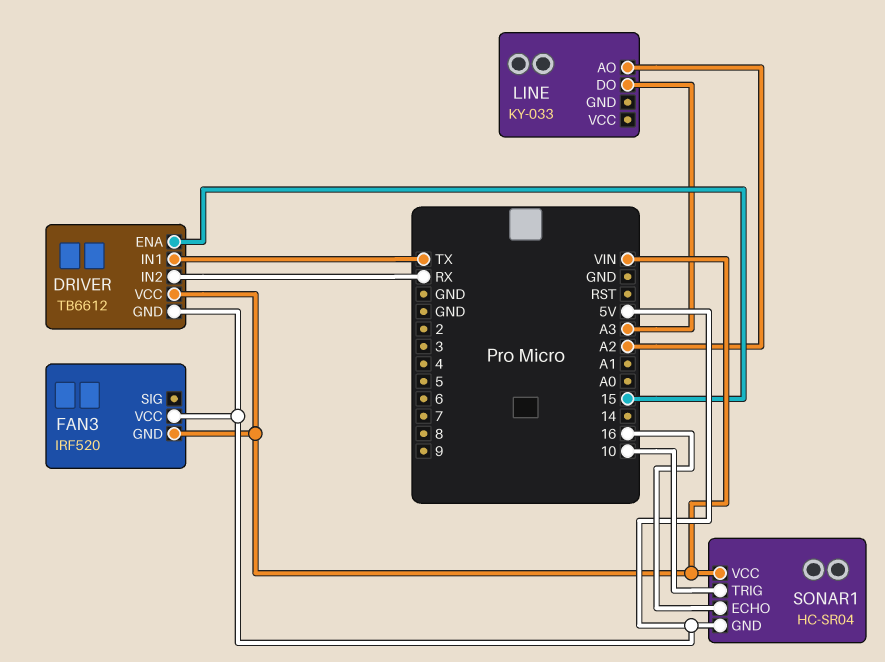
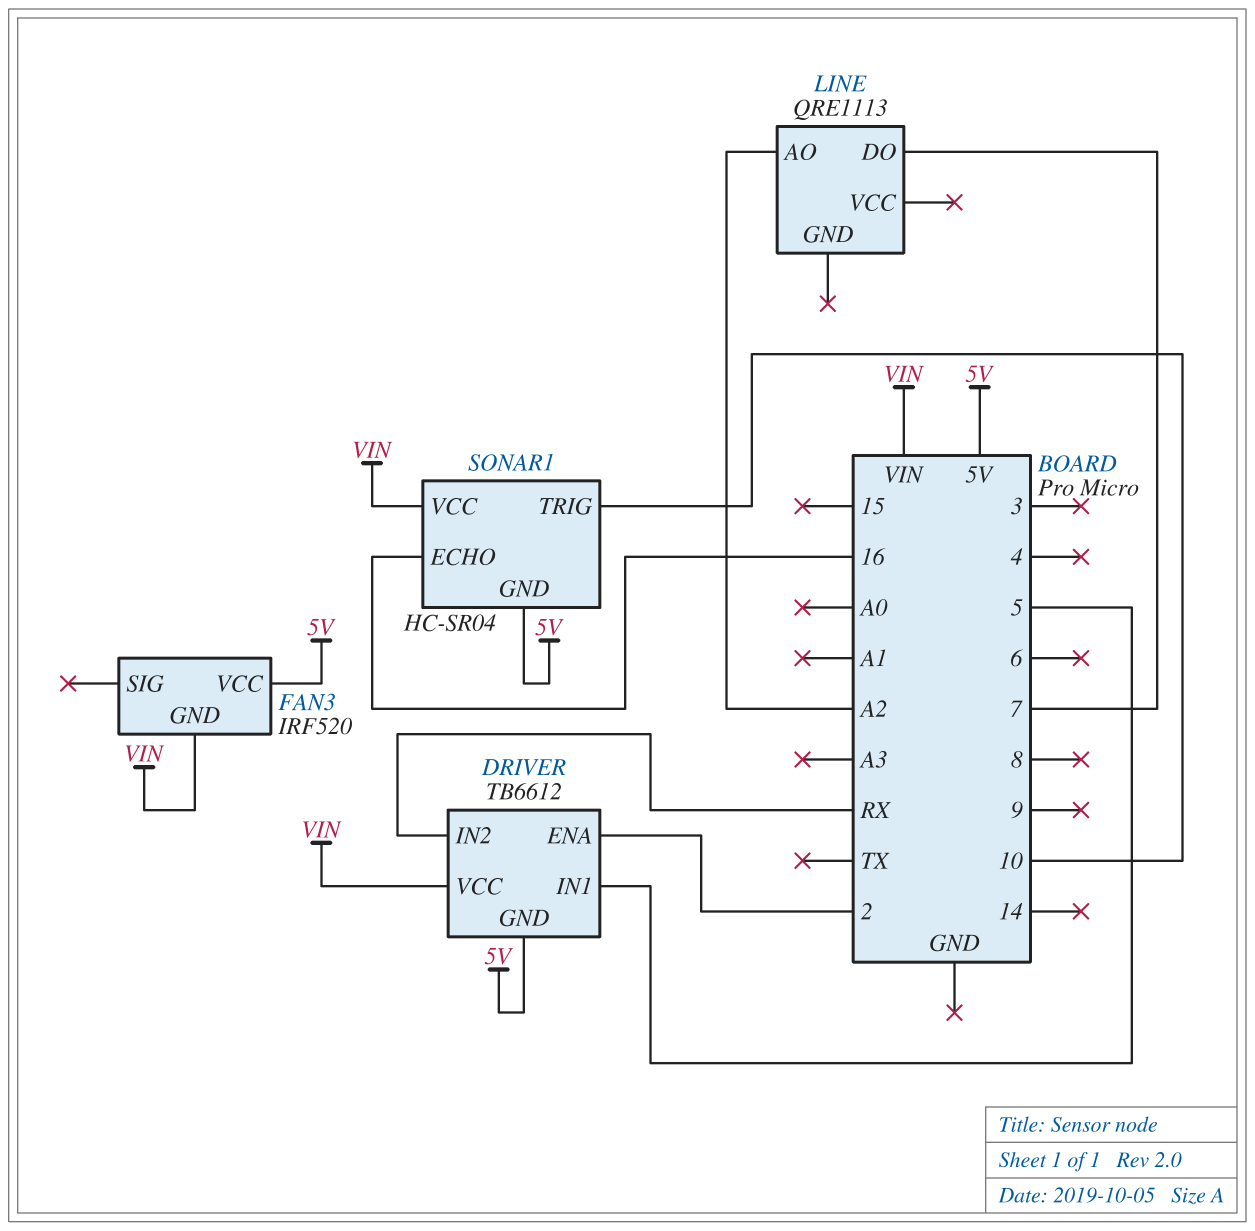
DRIVER pin ENA: 15 -> 2
DRIVER pin IN1: TX -> 5
LINE: KY-033 -> QRE1113
LINE pin DO: A3 -> 7

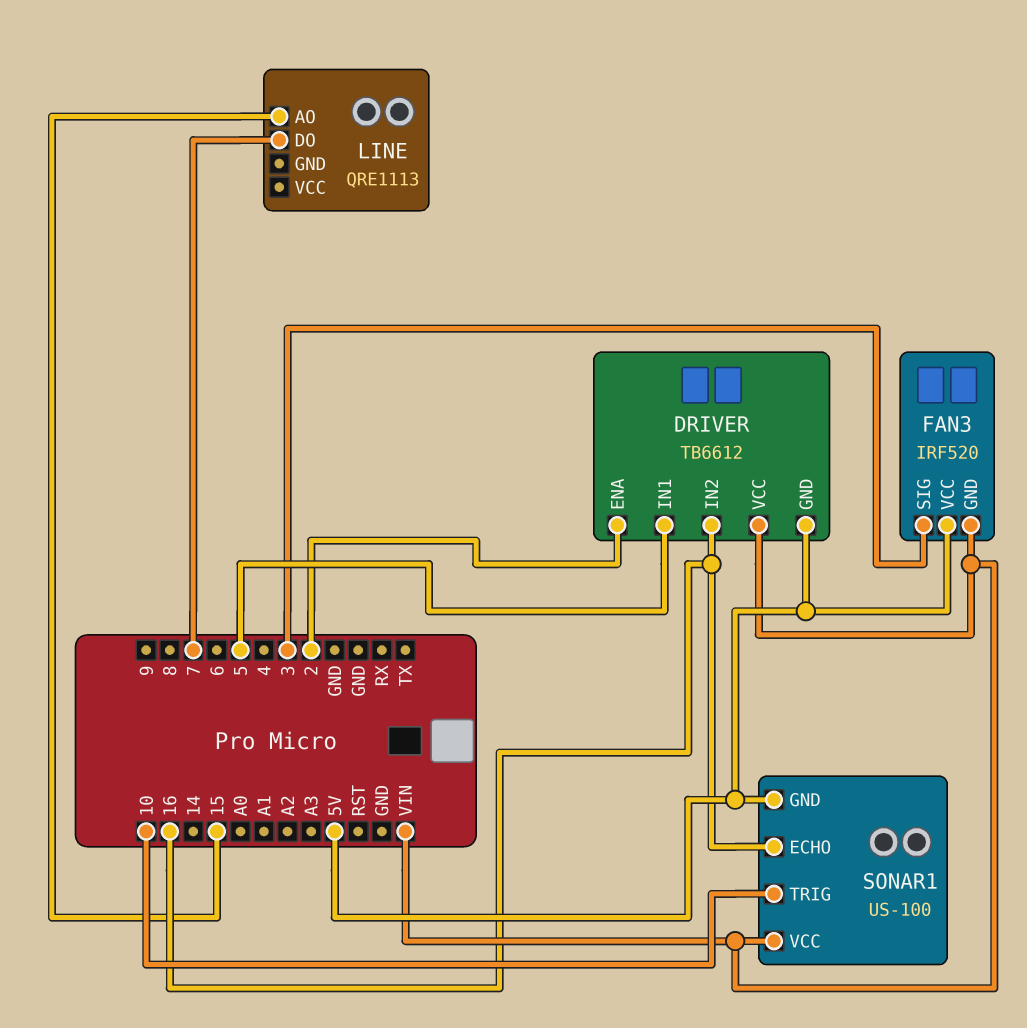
DRIVER pin IN2: RX -> 16
FAN3 pin SIG: none -> 3
LINE pin AO: A2 -> 15
SONAR1: HC-SR04 -> US-100

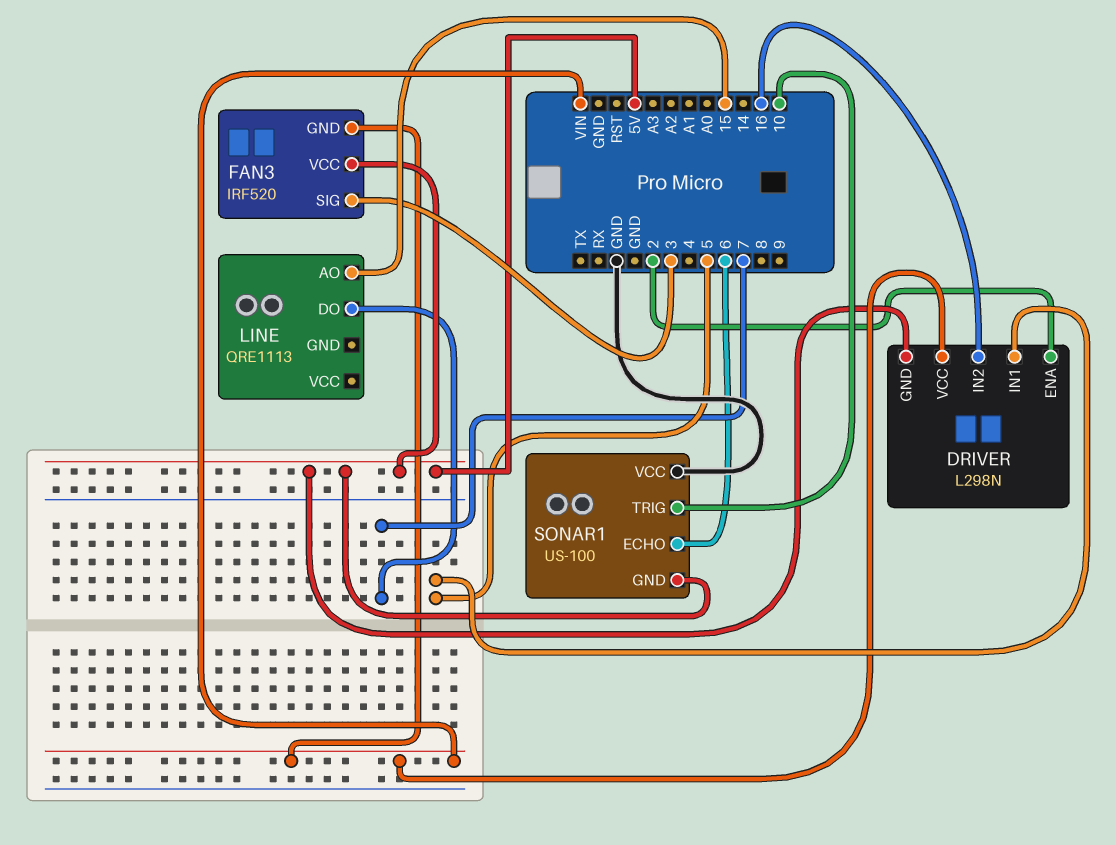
DRIVER: TB6612 -> L298N
SONAR1 pin ECHO: 16 -> 6
SONAR1 pin VCC: VIN -> GND

